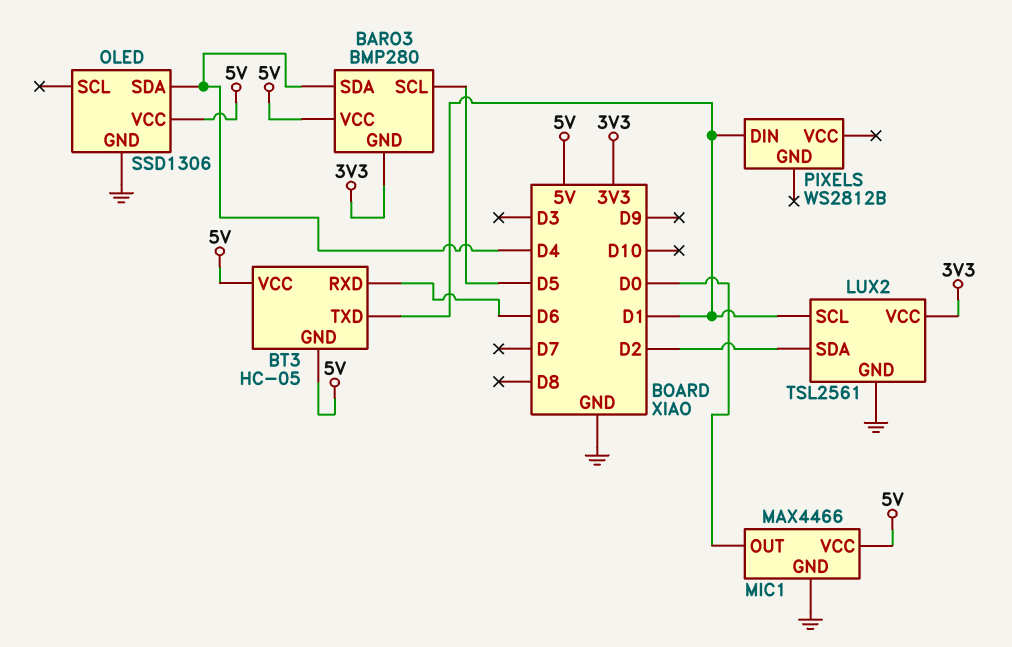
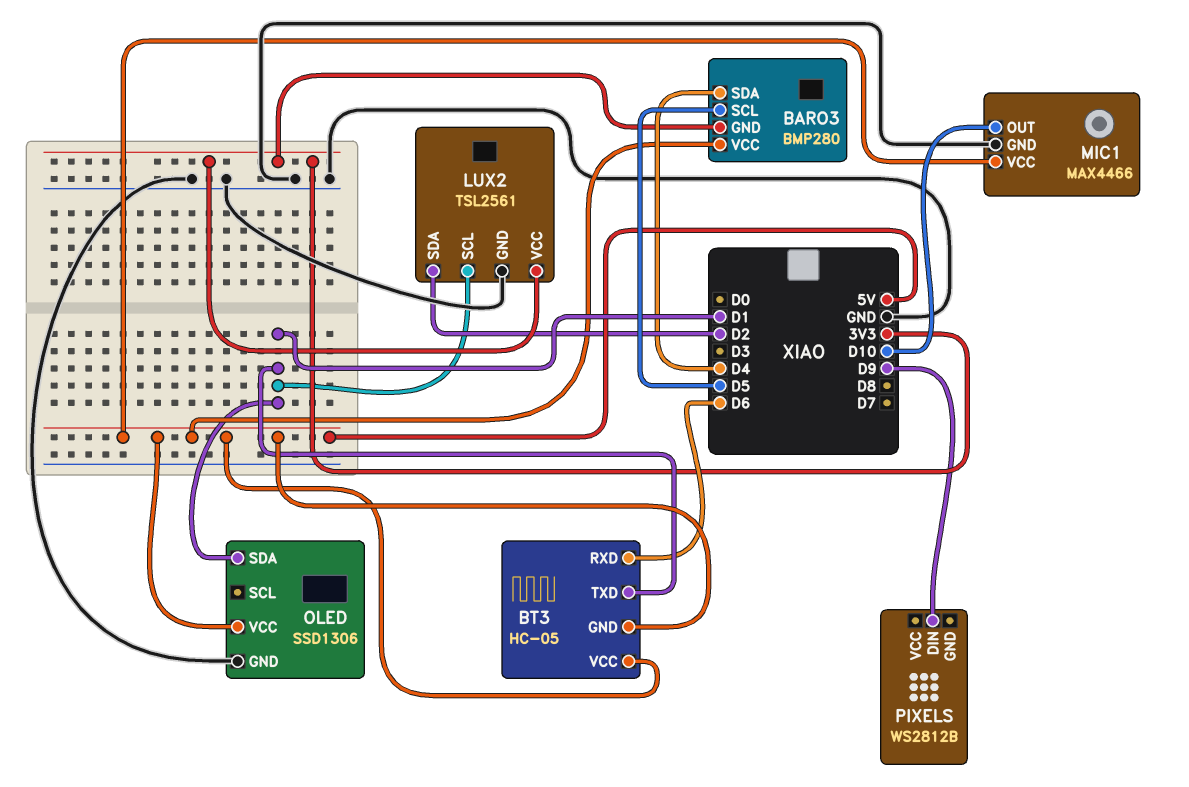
MIC1 pin OUT: D0 -> D10
OLED pin SDA: D4 -> D1
PIXELS pin DIN: D1 -> D9

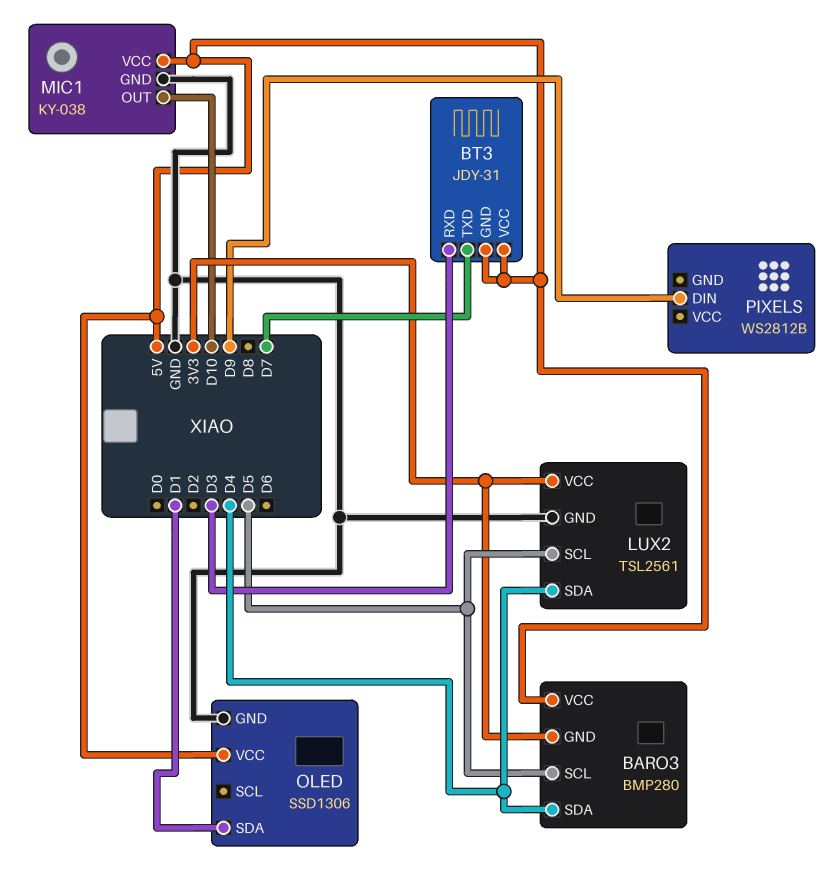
BT3: HC-05 -> JDY-31
BT3 pin RXD: D6 -> D3
BT3 pin TXD: D1 -> D7
LUX2 pin SCL: D1 -> D5
LUX2 pin SDA: D2 -> D4
MIC1: MAX4466 -> KY-038

